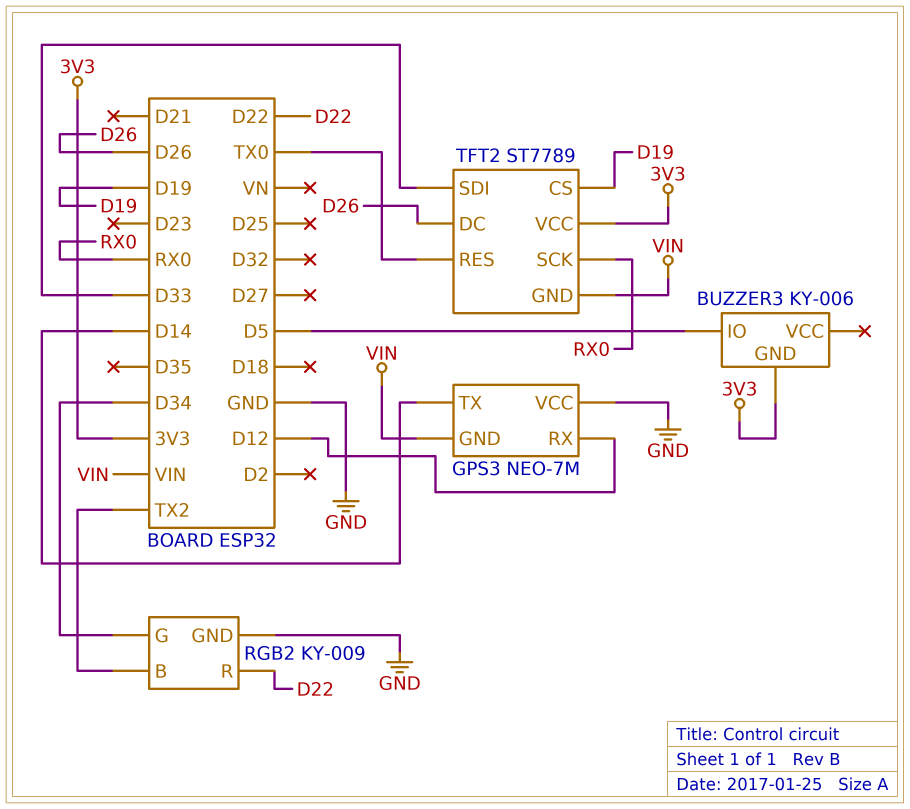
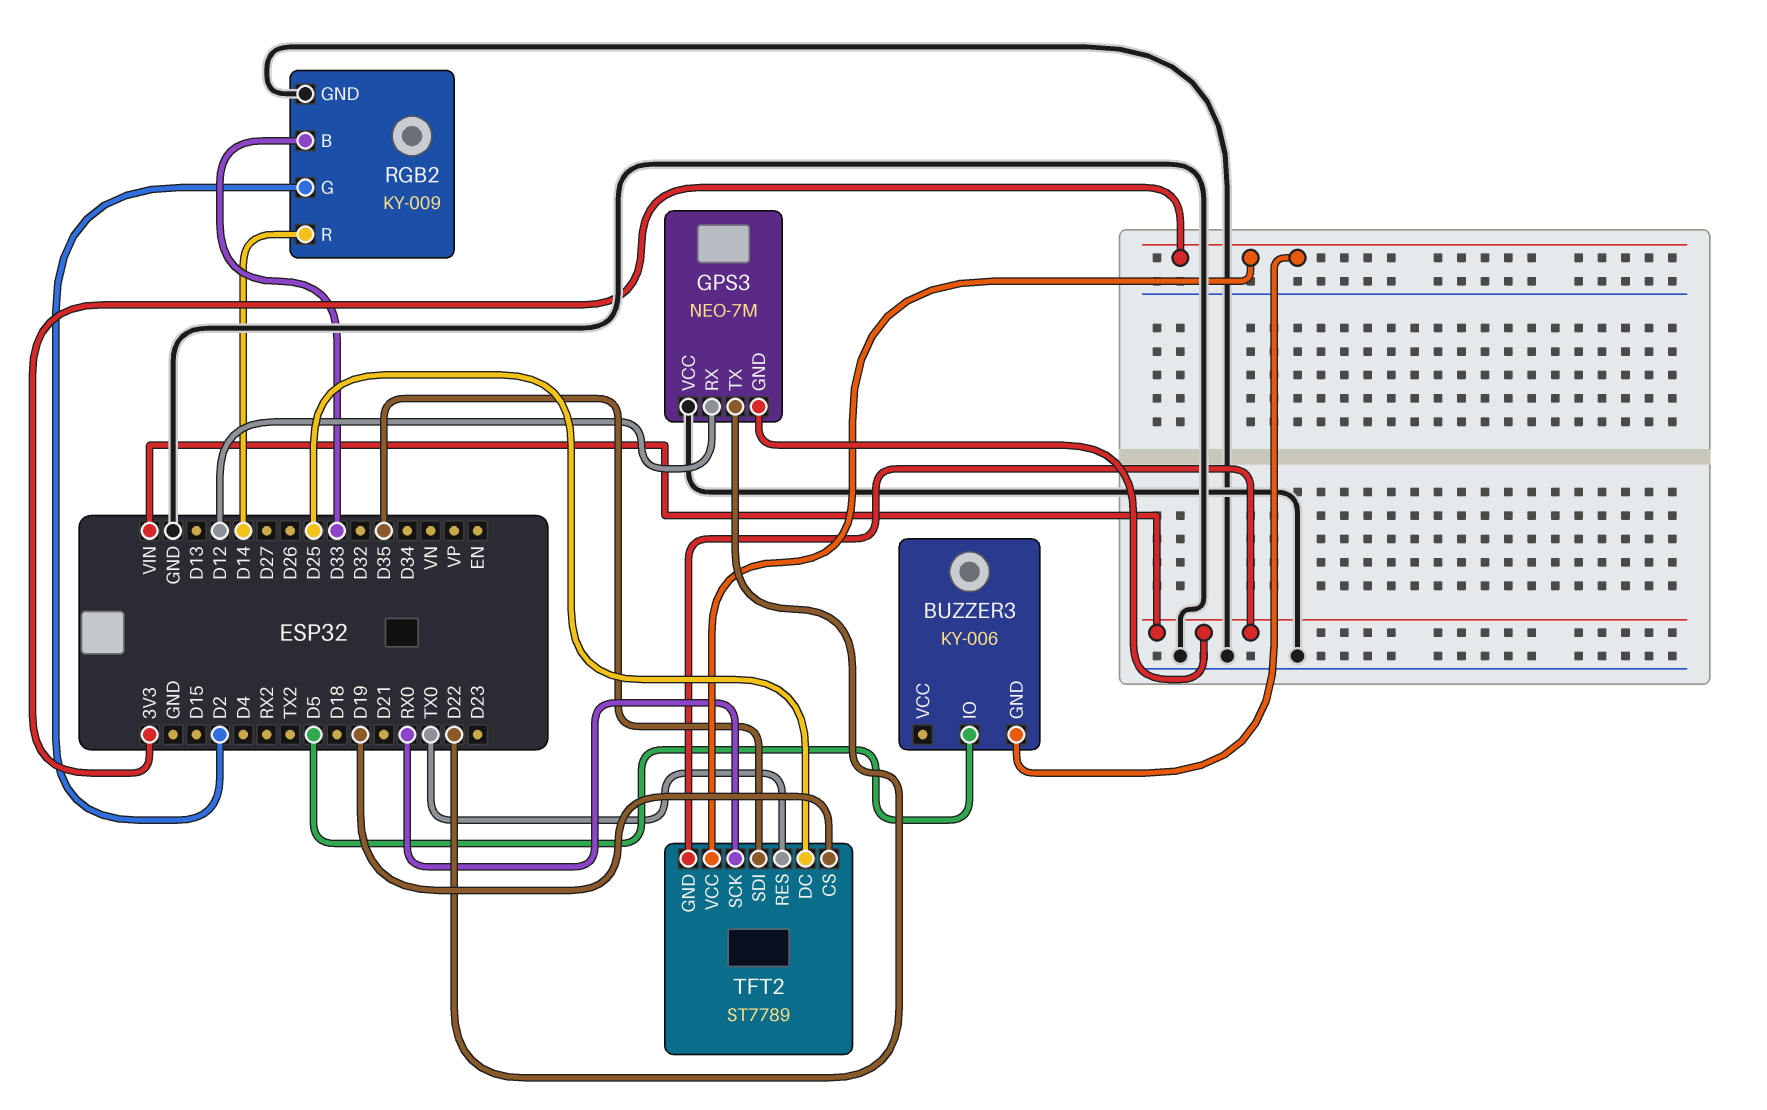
GPS3 pin TX: D14 -> D22
RGB2 pin B: TX2 -> D33
RGB2 pin G: D34 -> D2
RGB2 pin R: D22 -> D14
TFT2 pin DC: D26 -> D25
TFT2 pin SDI: D33 -> D35

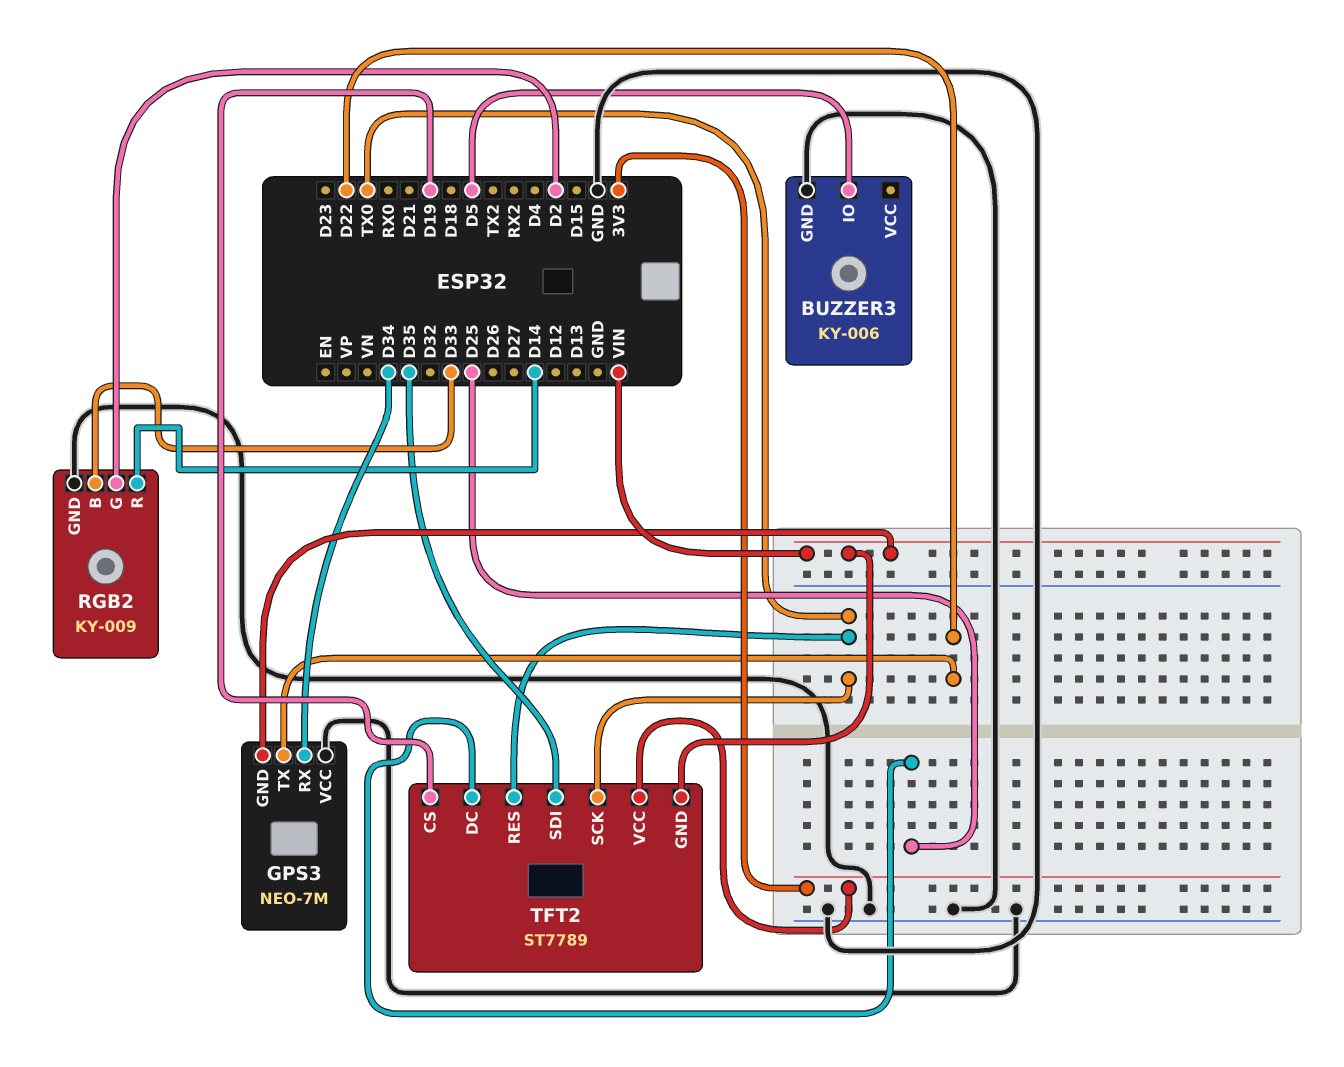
BUZZER3 pin GND: 3V3 -> GND
GPS3 pin RX: D12 -> D34
TFT2 pin SCK: RX0 -> TX0

